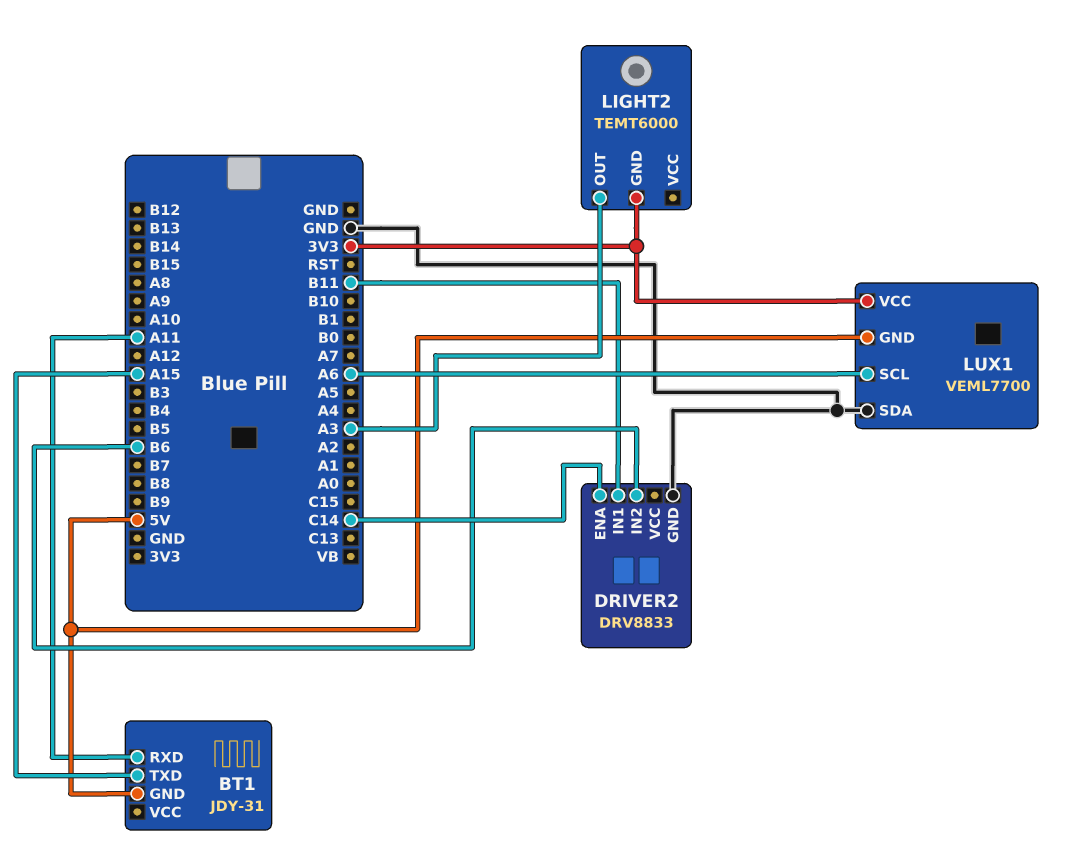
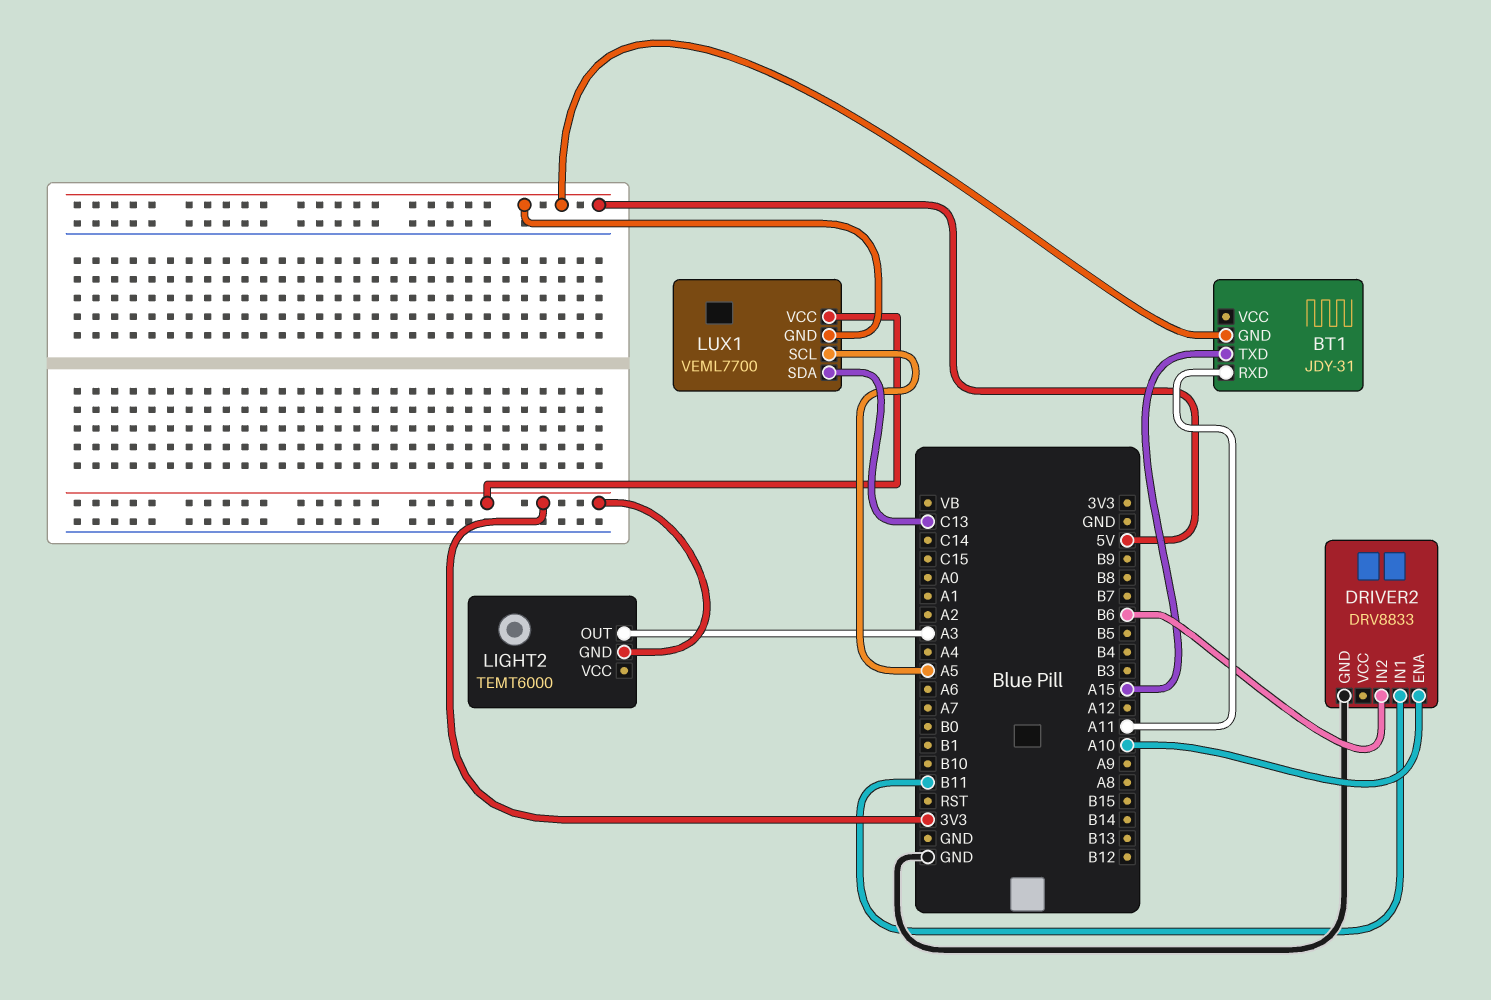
DRIVER2 pin ENA: C14 -> A10
LUX1 pin SCL: A6 -> A5
LUX1 pin SDA: GND -> C13

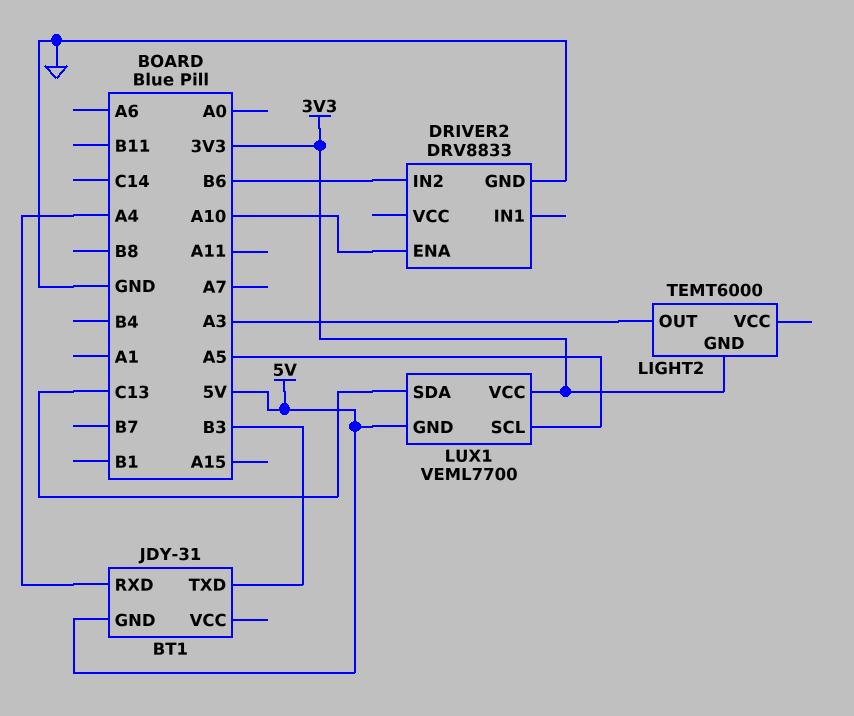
BT1 pin RXD: A11 -> A4
BT1 pin TXD: A15 -> B3
DRIVER2 pin IN1: B11 -> none

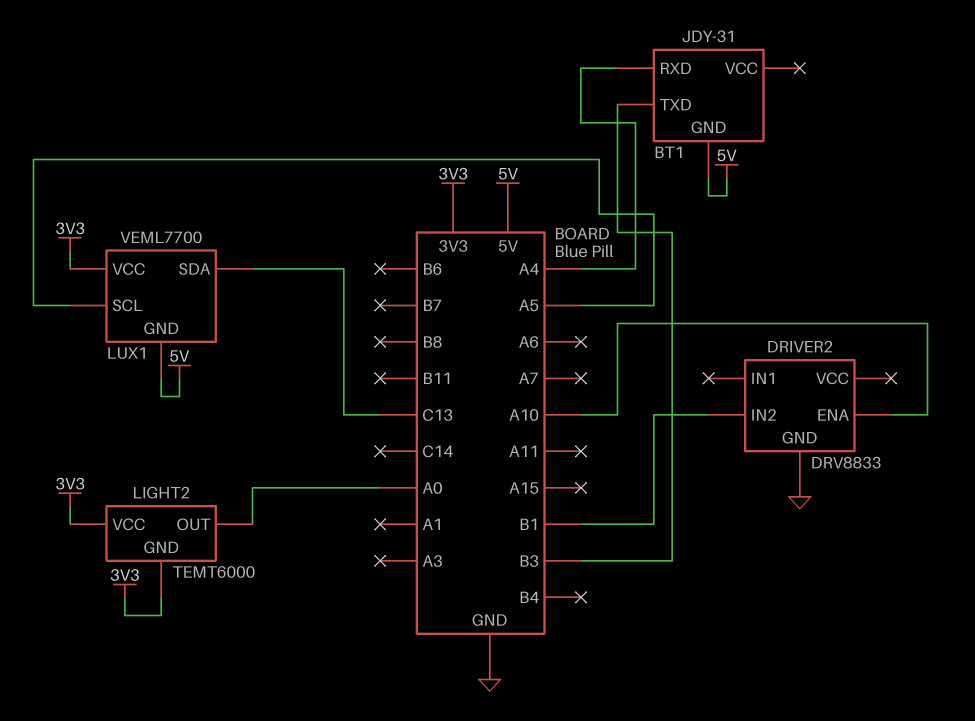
DRIVER2 pin IN2: B6 -> B1
LIGHT2 pin OUT: A3 -> A0
LIGHT2 pin VCC: none -> 3V3

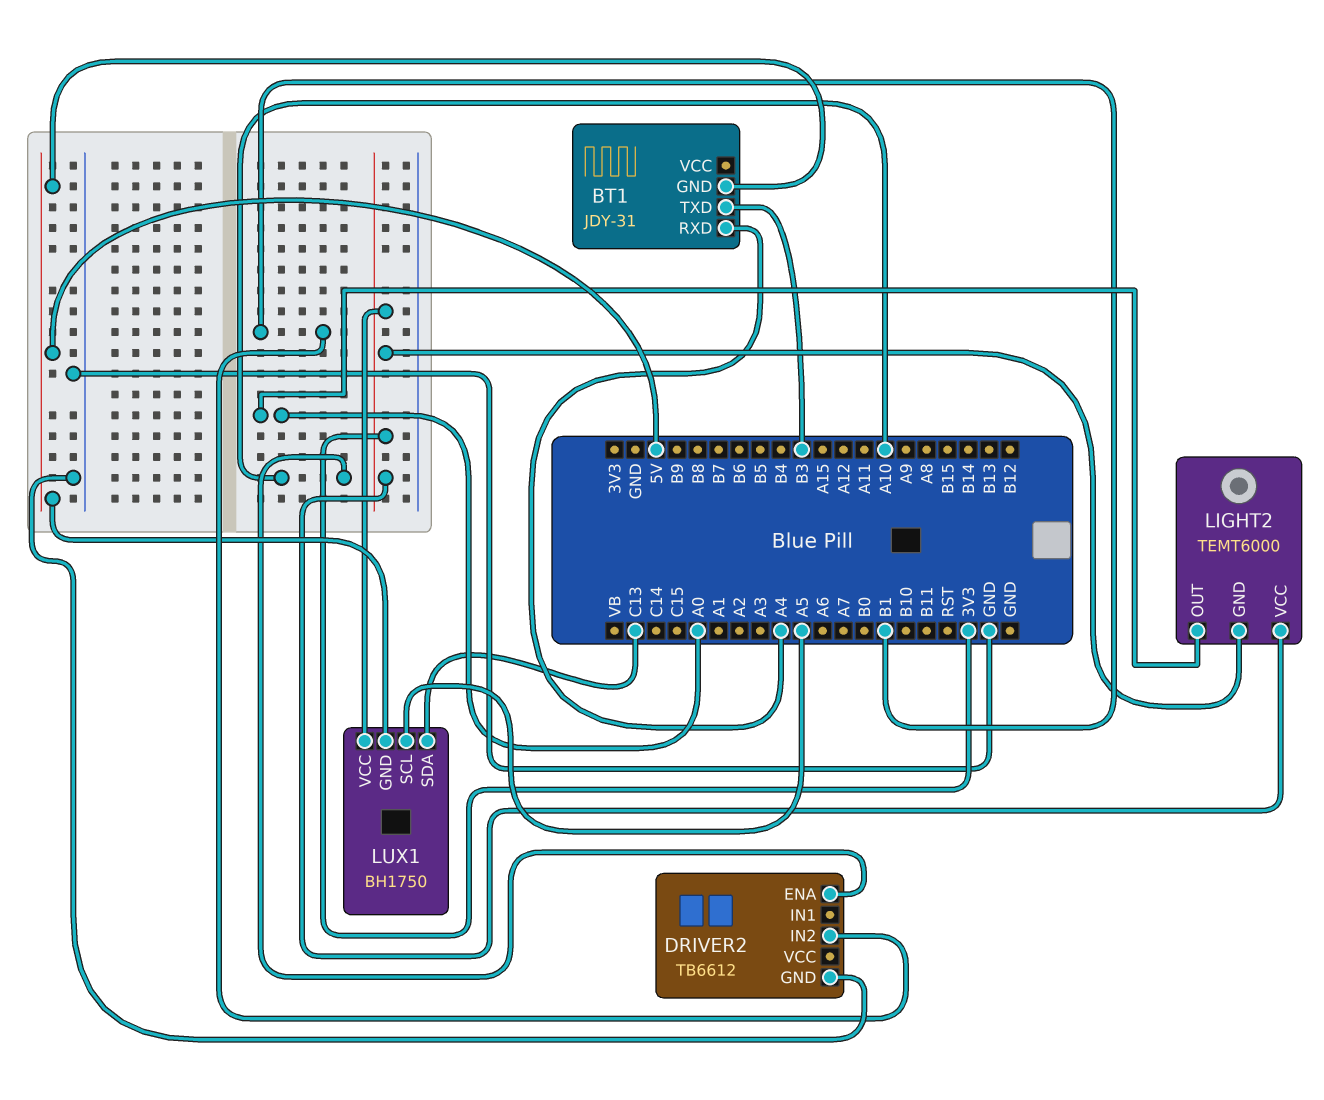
DRIVER2: DRV8833 -> TB6612
LUX1: VEML7700 -> BH1750

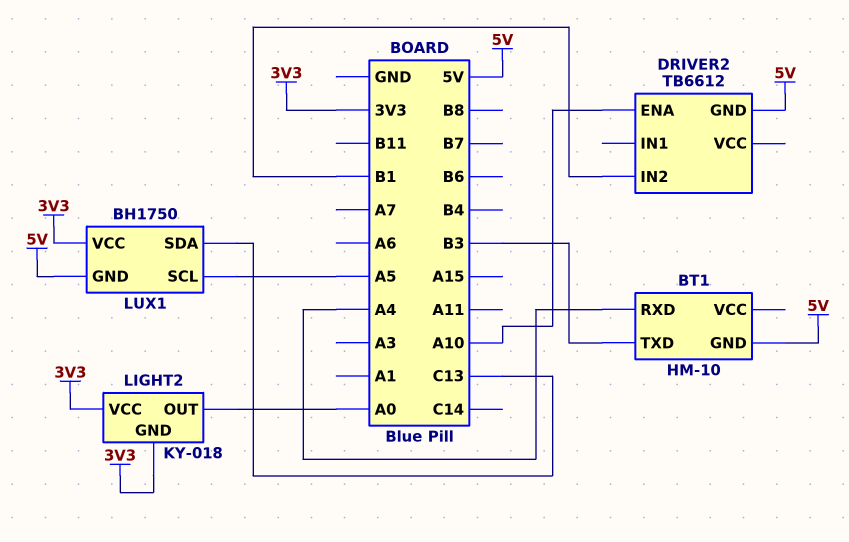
BT1: JDY-31 -> HM-10
DRIVER2 pin GND: GND -> 5V
LIGHT2: TEMT6000 -> KY-018

